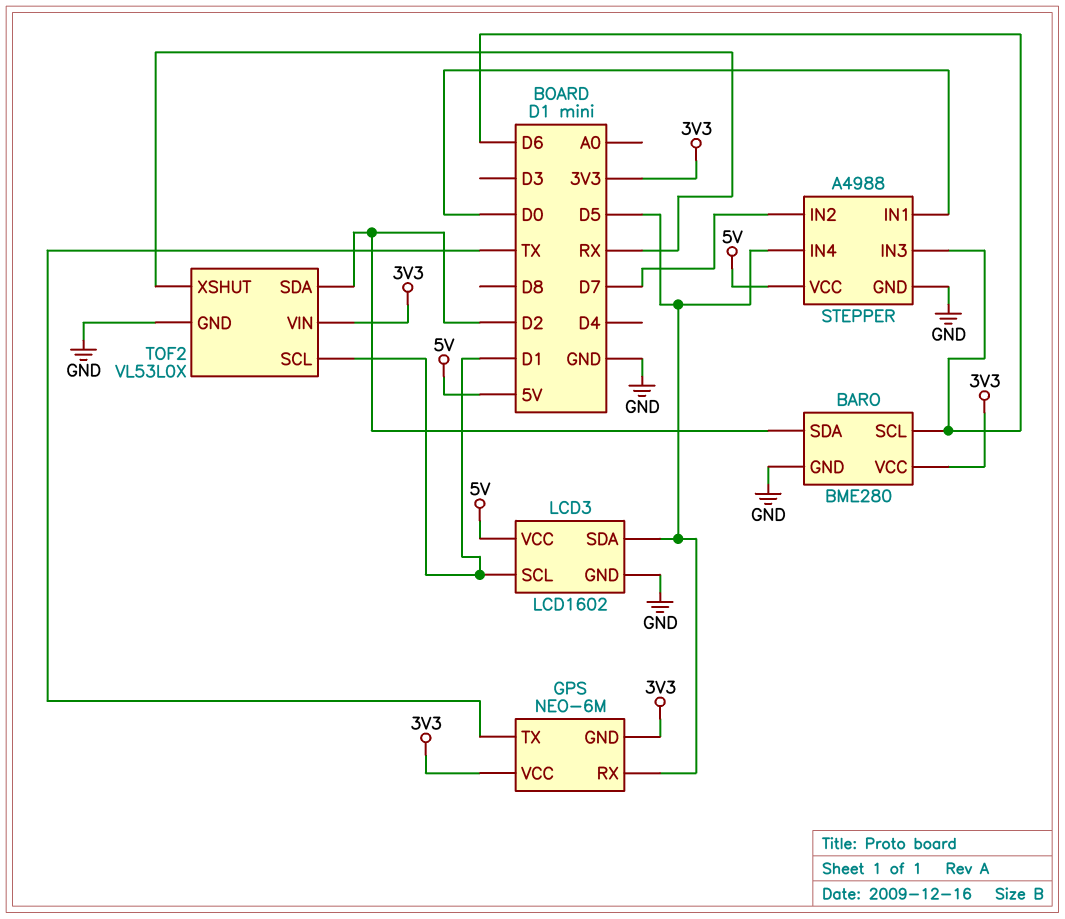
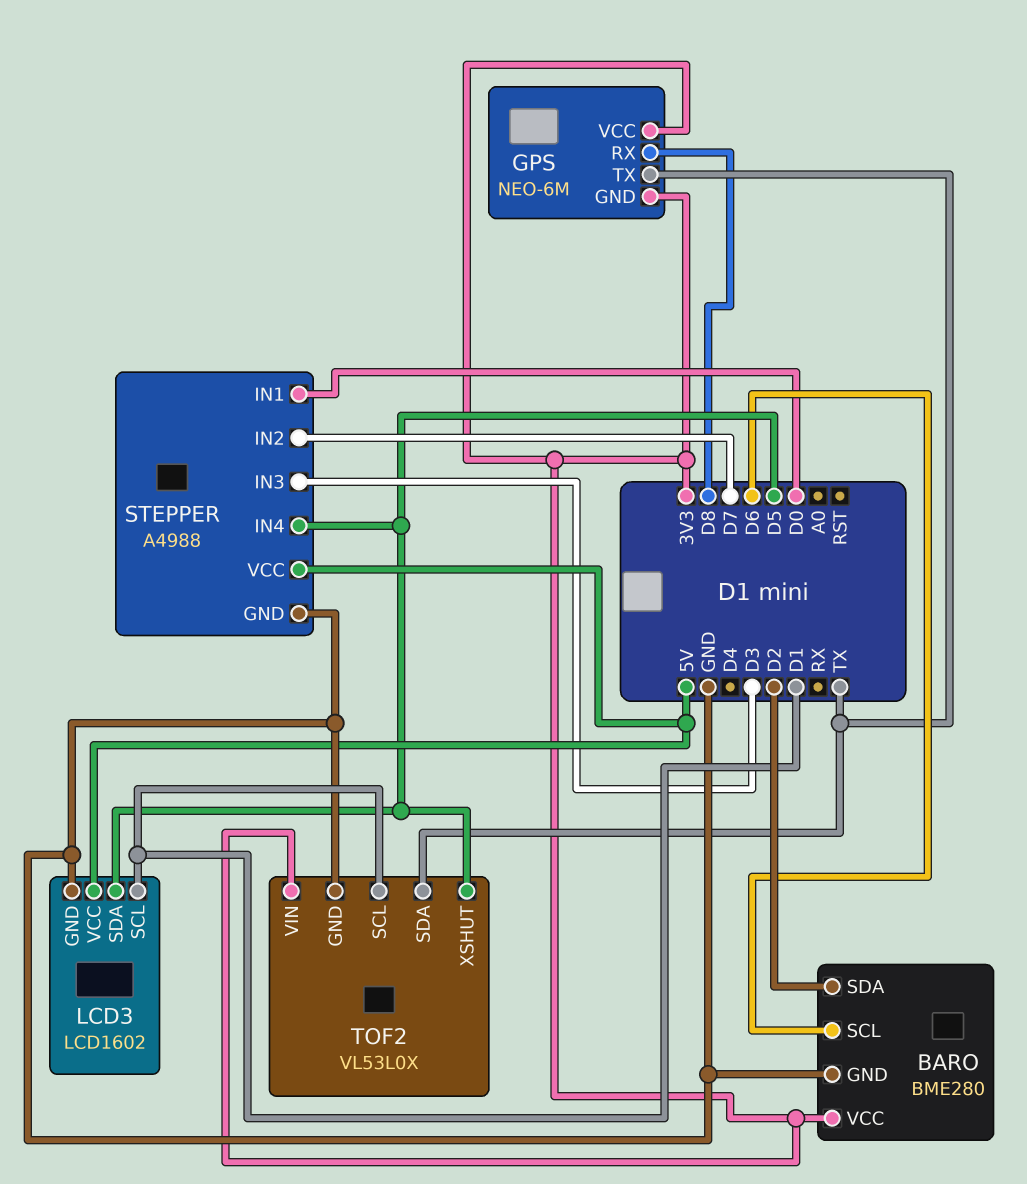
GPS pin RX: D5 -> D8
STEPPER pin IN3: D6 -> D3
TOF2 pin SDA: D2 -> TX
TOF2 pin XSHUT: RX -> D5

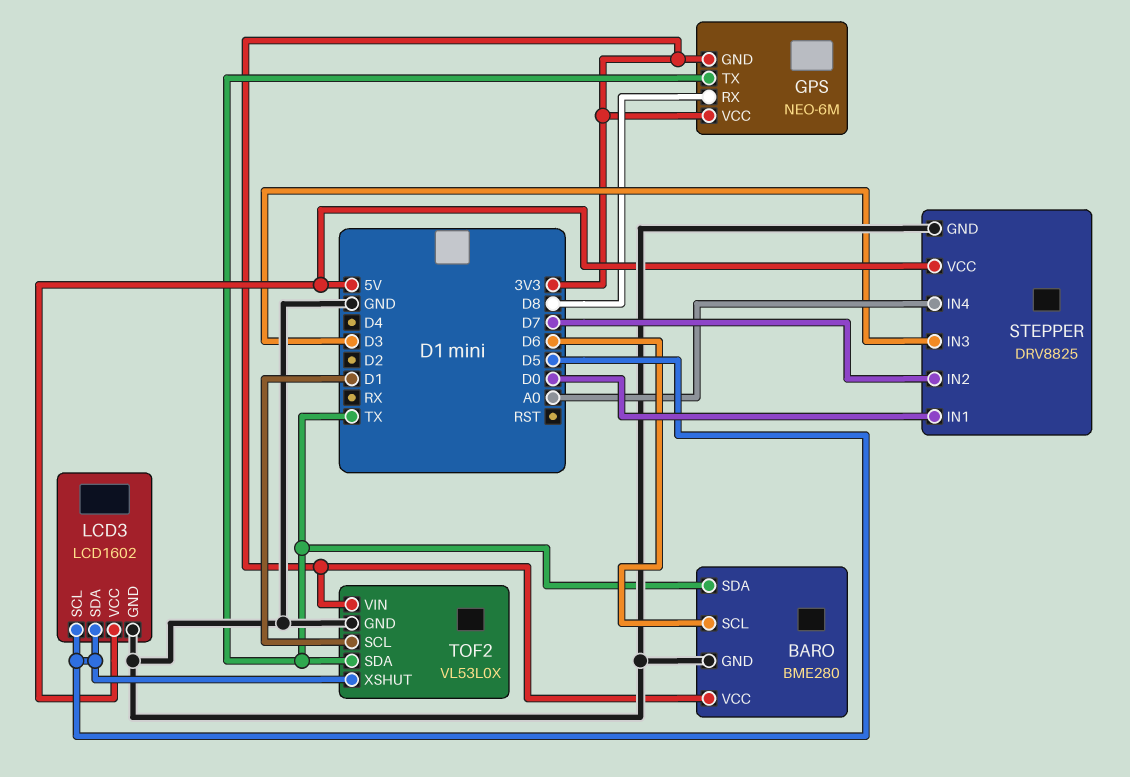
BARO pin SDA: D2 -> TX
LCD3 pin SCL: D1 -> D5
STEPPER: A4988 -> DRV8825
STEPPER pin IN4: D5 -> A0

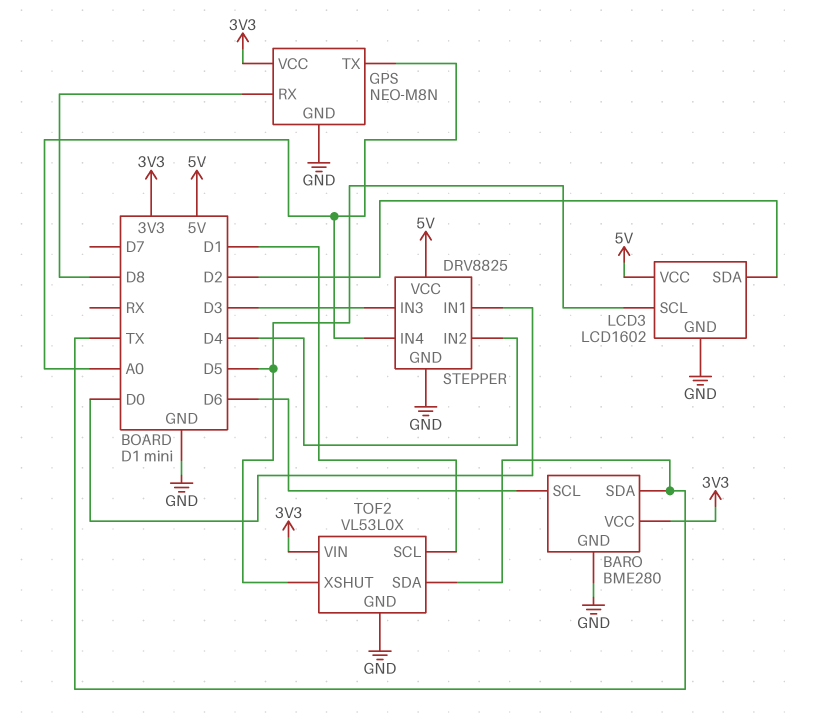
GPS: NEO-6M -> NEO-M8N
GPS pin GND: 3V3 -> GND
GPS pin TX: TX -> A0
LCD3 pin SDA: D5 -> D2
STEPPER pin IN2: D7 -> D4

